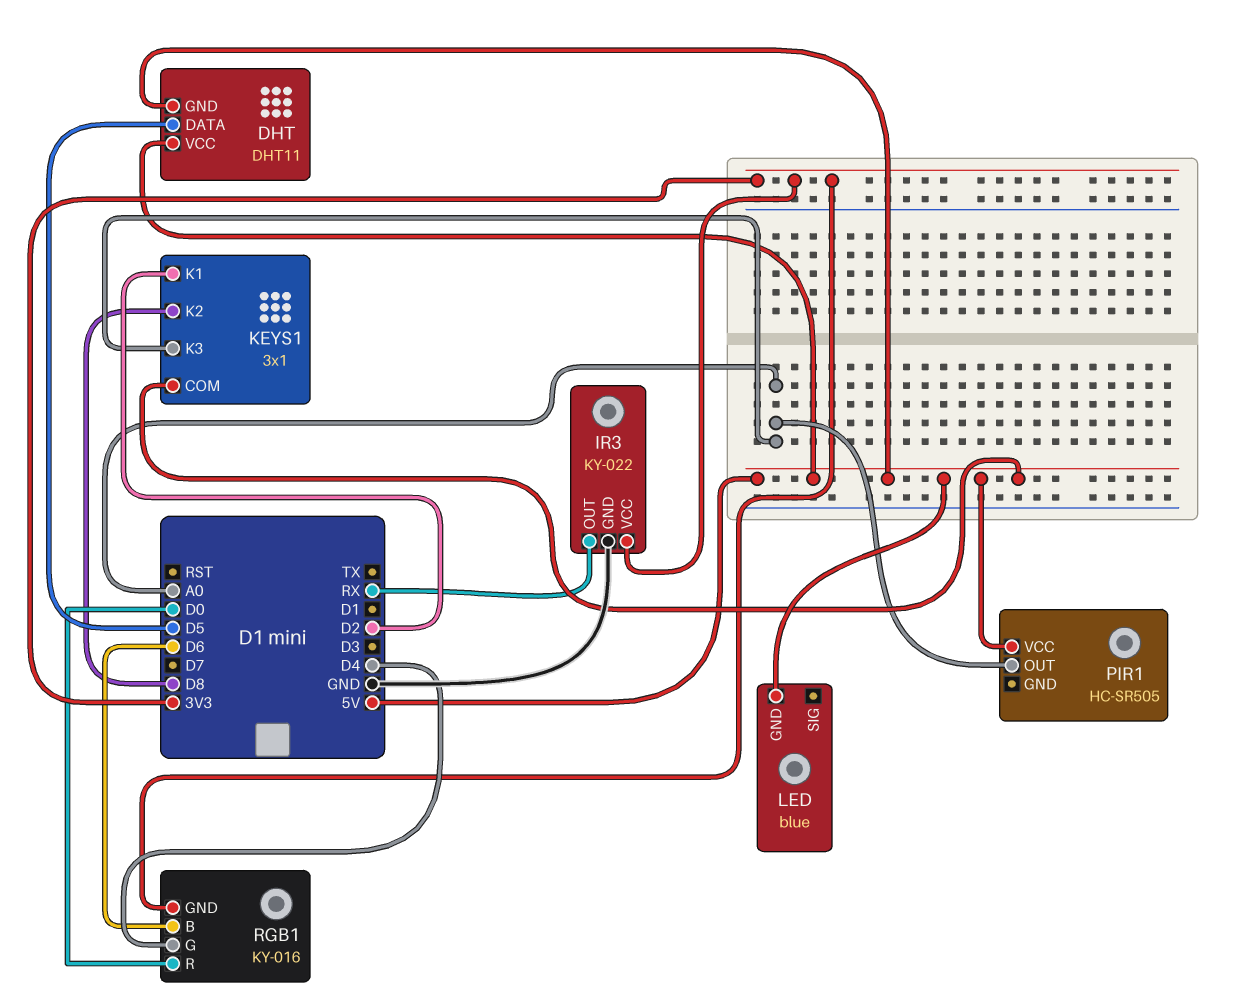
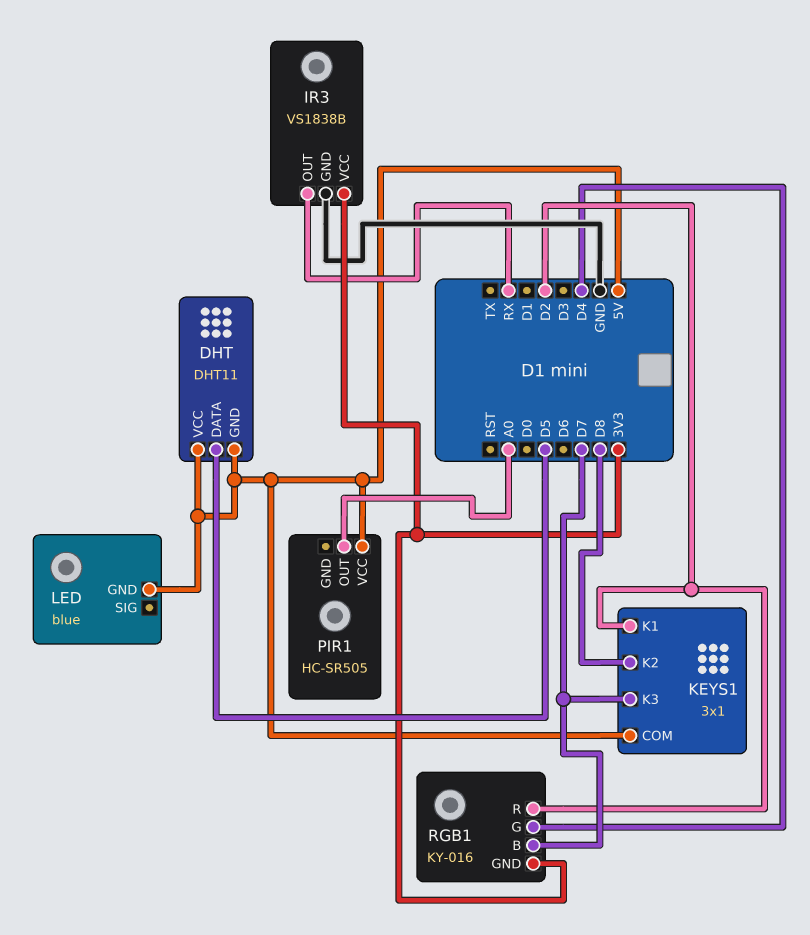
IR3: KY-022 -> VS1838B
KEYS1 pin K3: A0 -> D7
RGB1 pin B: D6 -> D7
RGB1 pin R: D0 -> D2

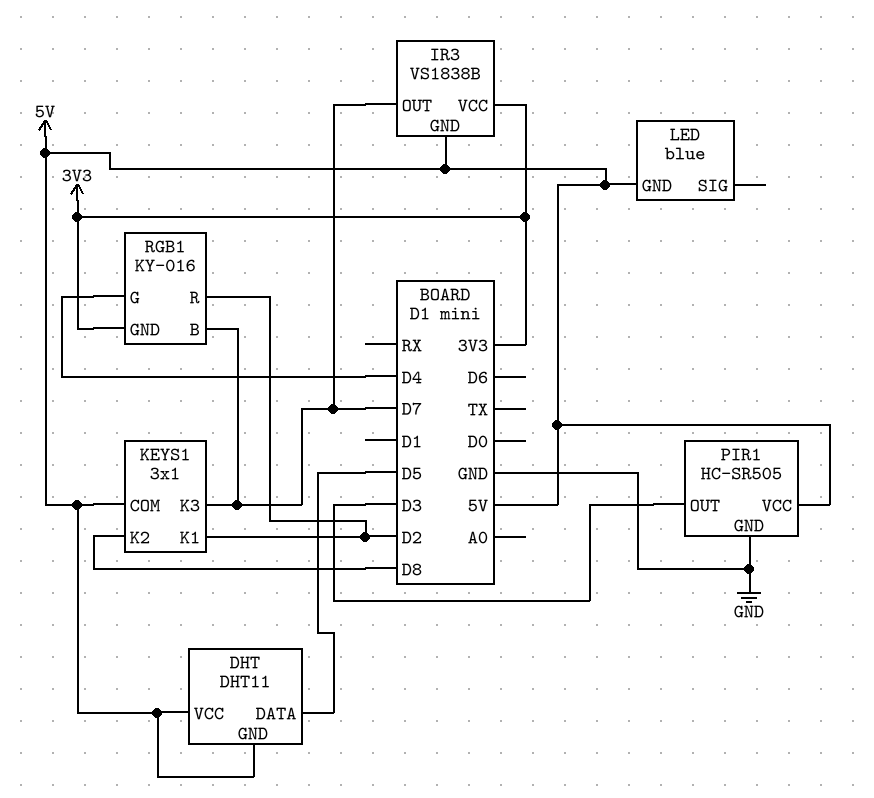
IR3 pin GND: GND -> 5V
IR3 pin OUT: RX -> D7
PIR1 pin GND: none -> GND
PIR1 pin OUT: A0 -> D3

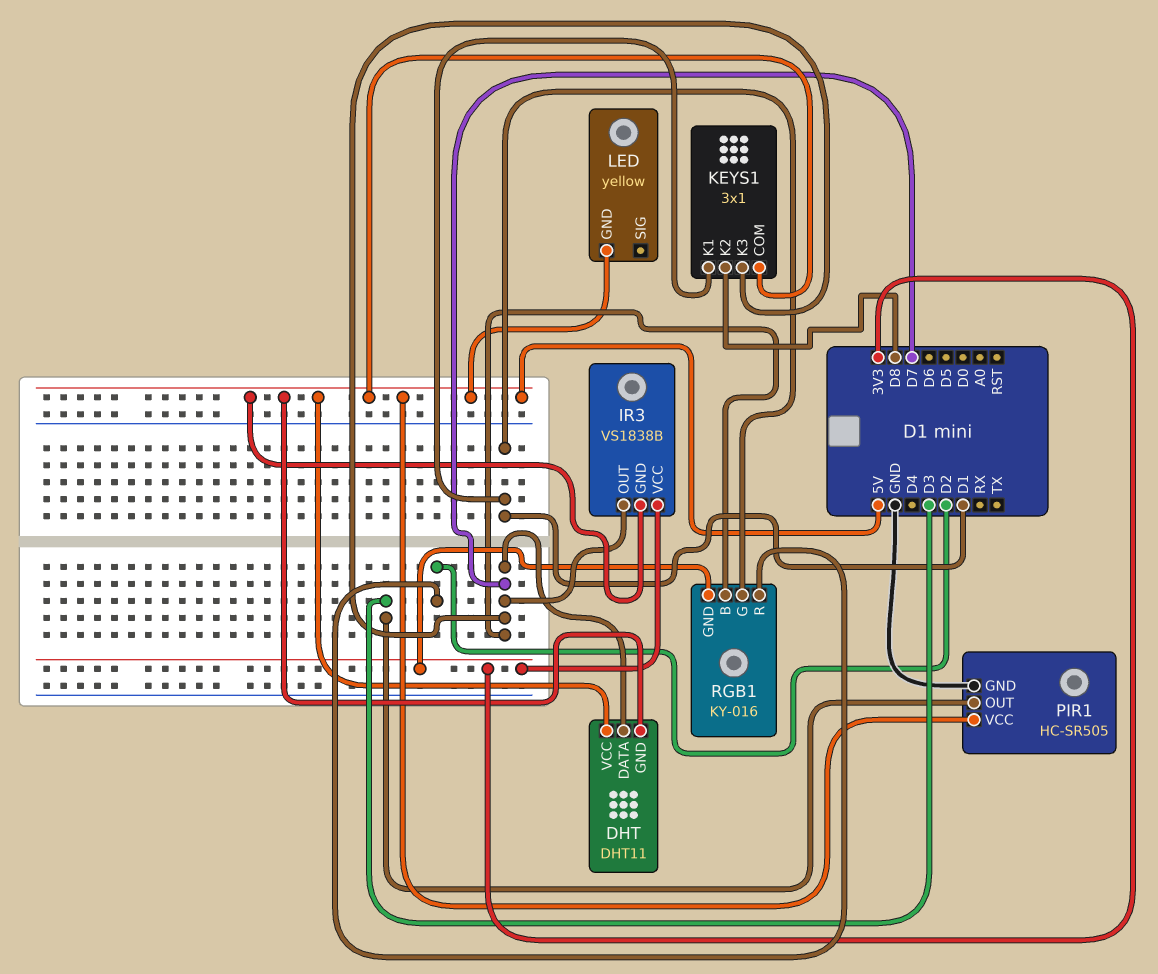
DHT pin DATA: D5 -> D7
KEYS1 pin K1: D2 -> D1
LED: blue -> yellow
RGB1 pin G: D4 -> D1

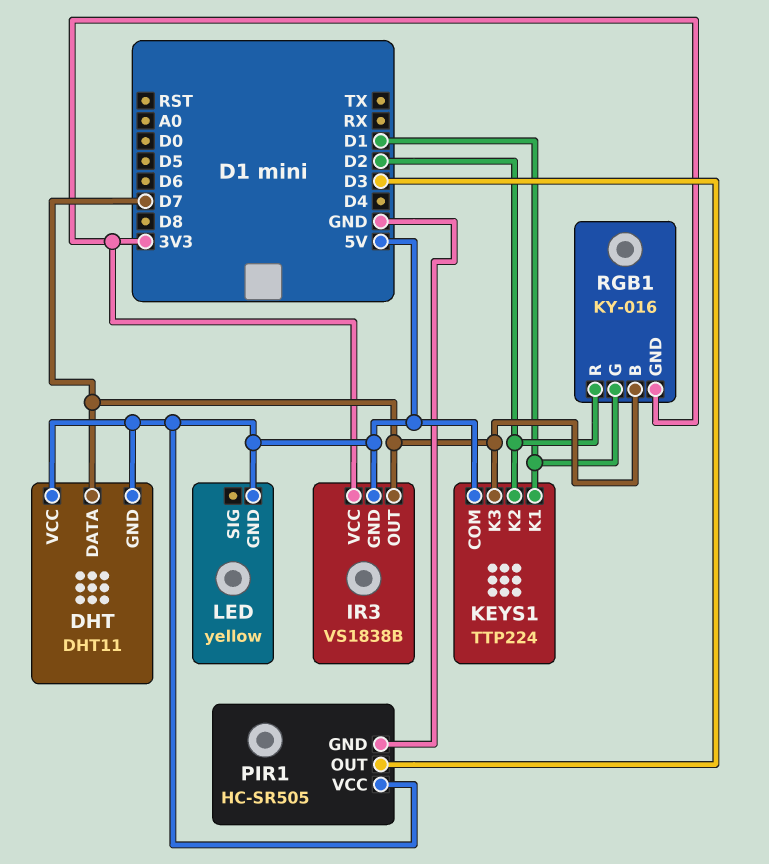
KEYS1: 3x1 -> TTP224
KEYS1 pin K2: D8 -> D2

